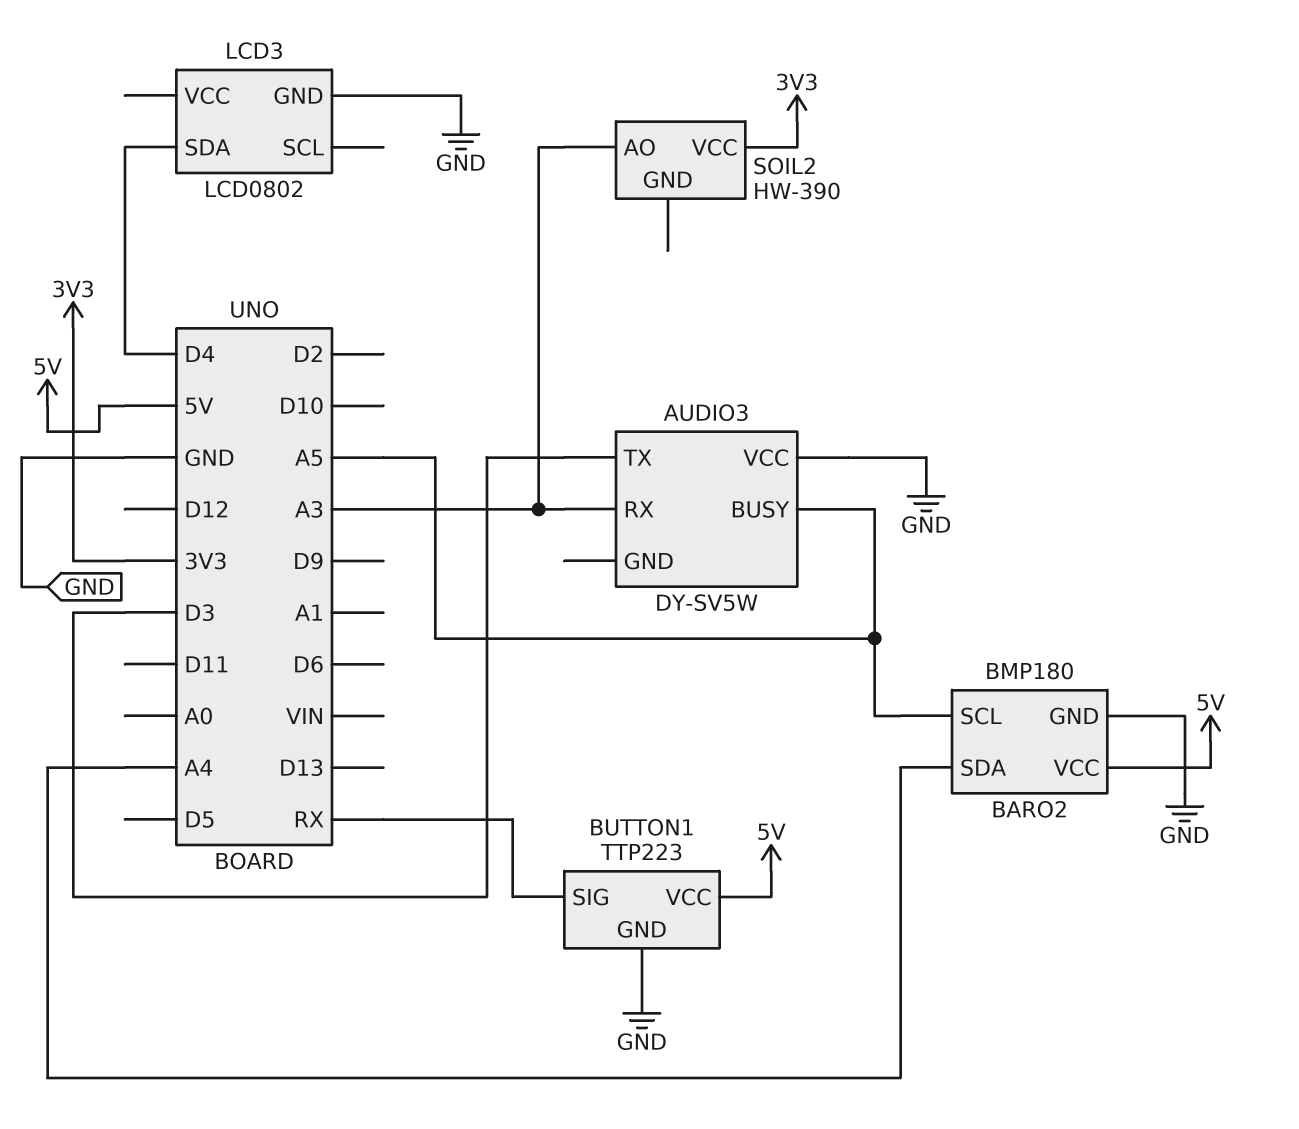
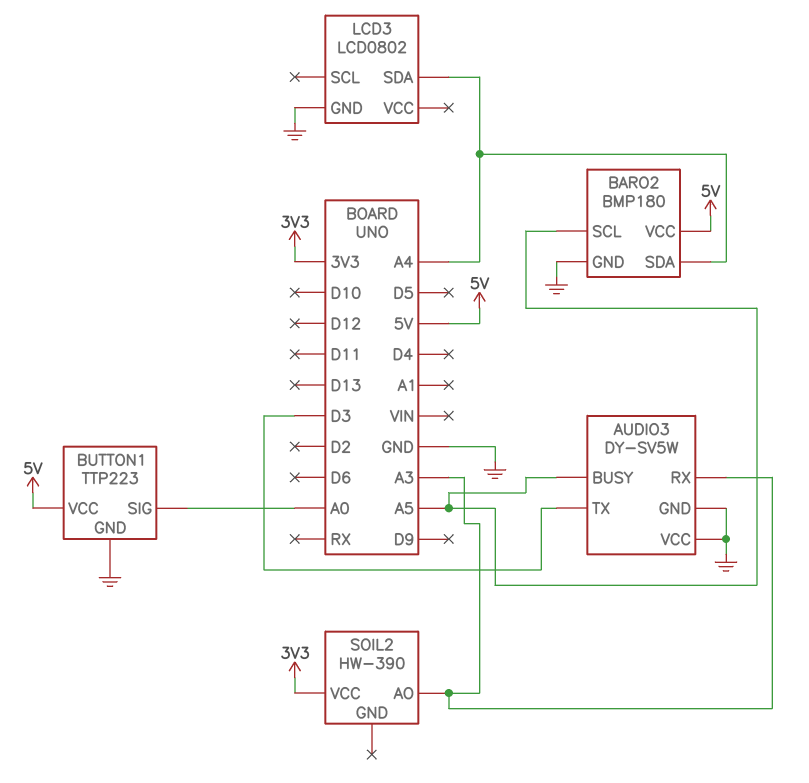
AUDIO3 pin GND: none -> GND
BUTTON1 pin SIG: RX -> A0
LCD3 pin SDA: D4 -> A4

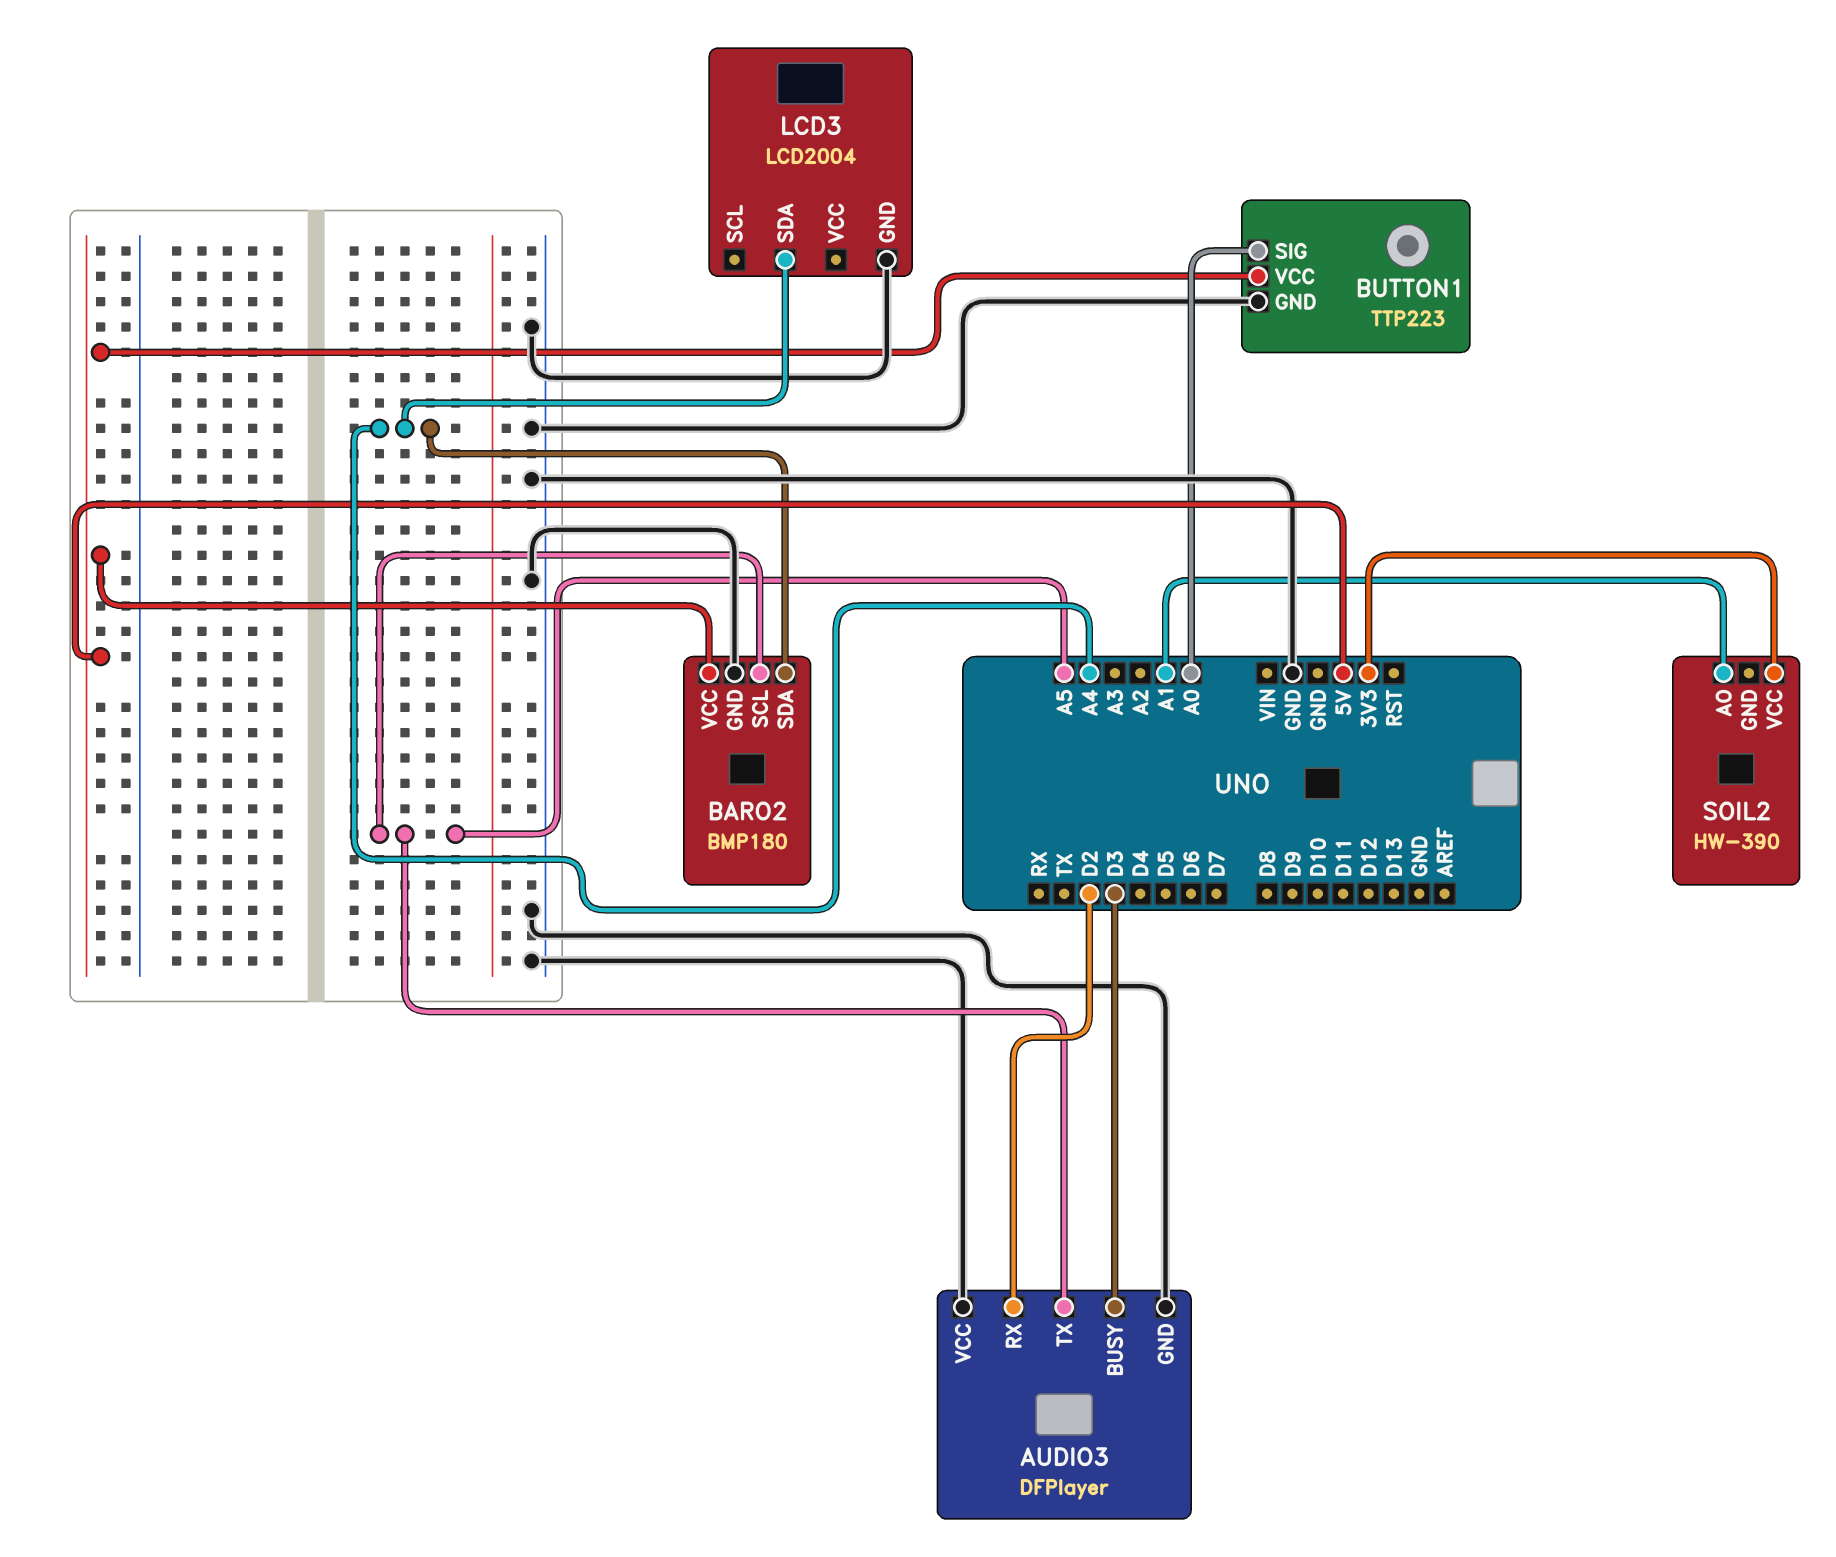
AUDIO3: DY-SV5W -> DFPlayer
AUDIO3 pin BUSY: A5 -> D3
AUDIO3 pin RX: A3 -> D2
AUDIO3 pin TX: D3 -> A5
LCD3: LCD0802 -> LCD2004
SOIL2 pin AO: A3 -> A1

